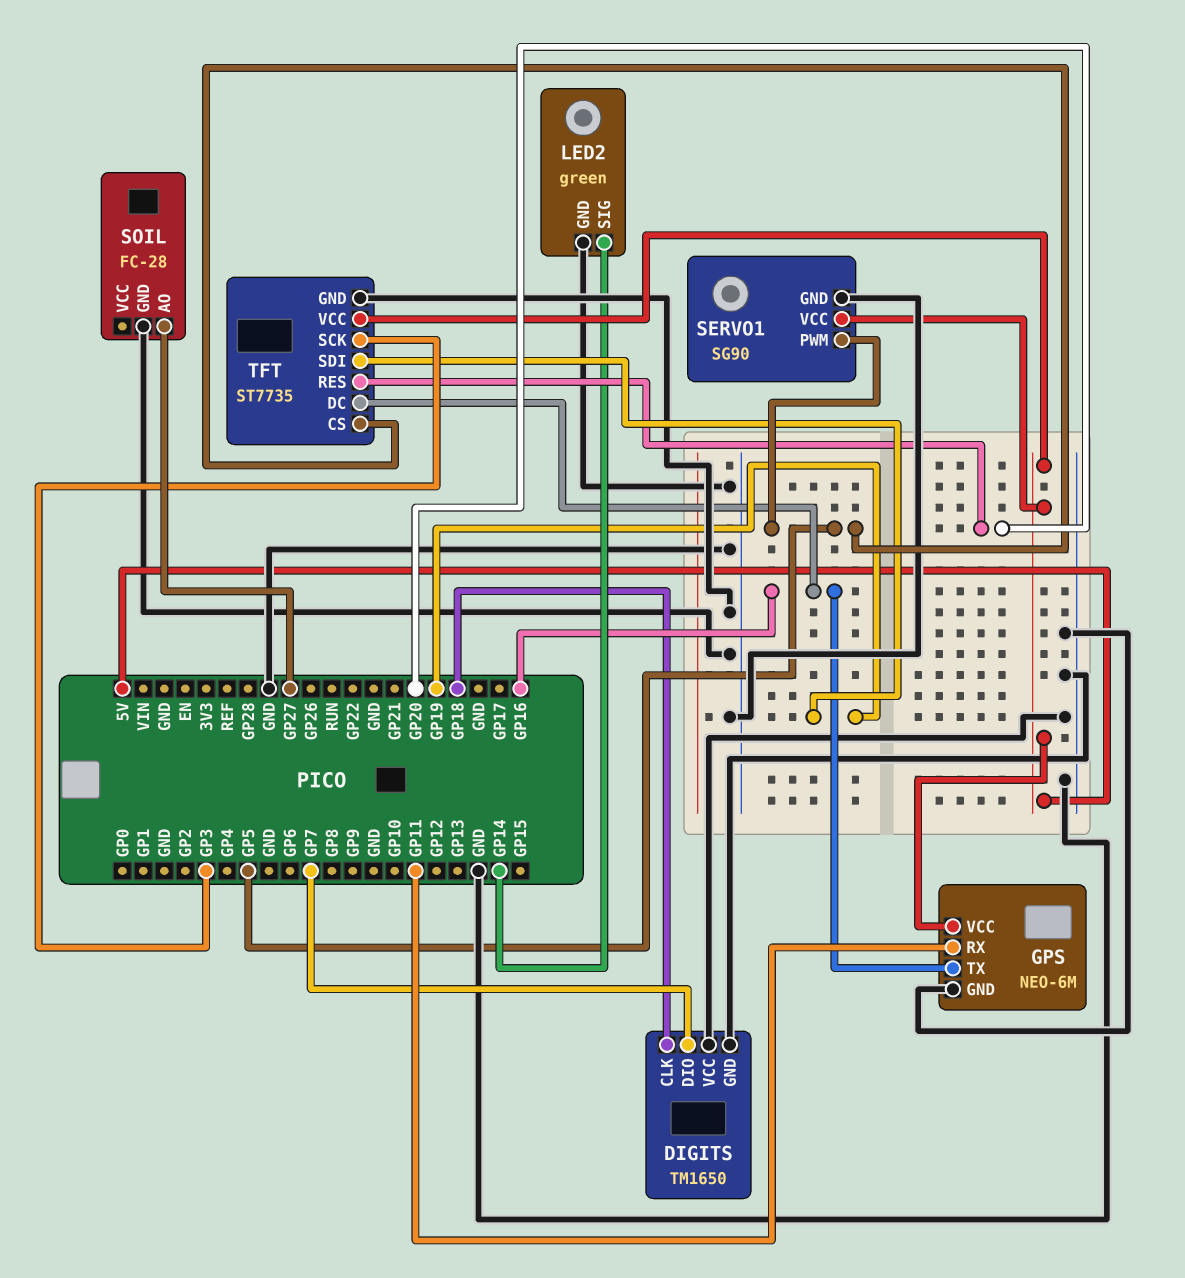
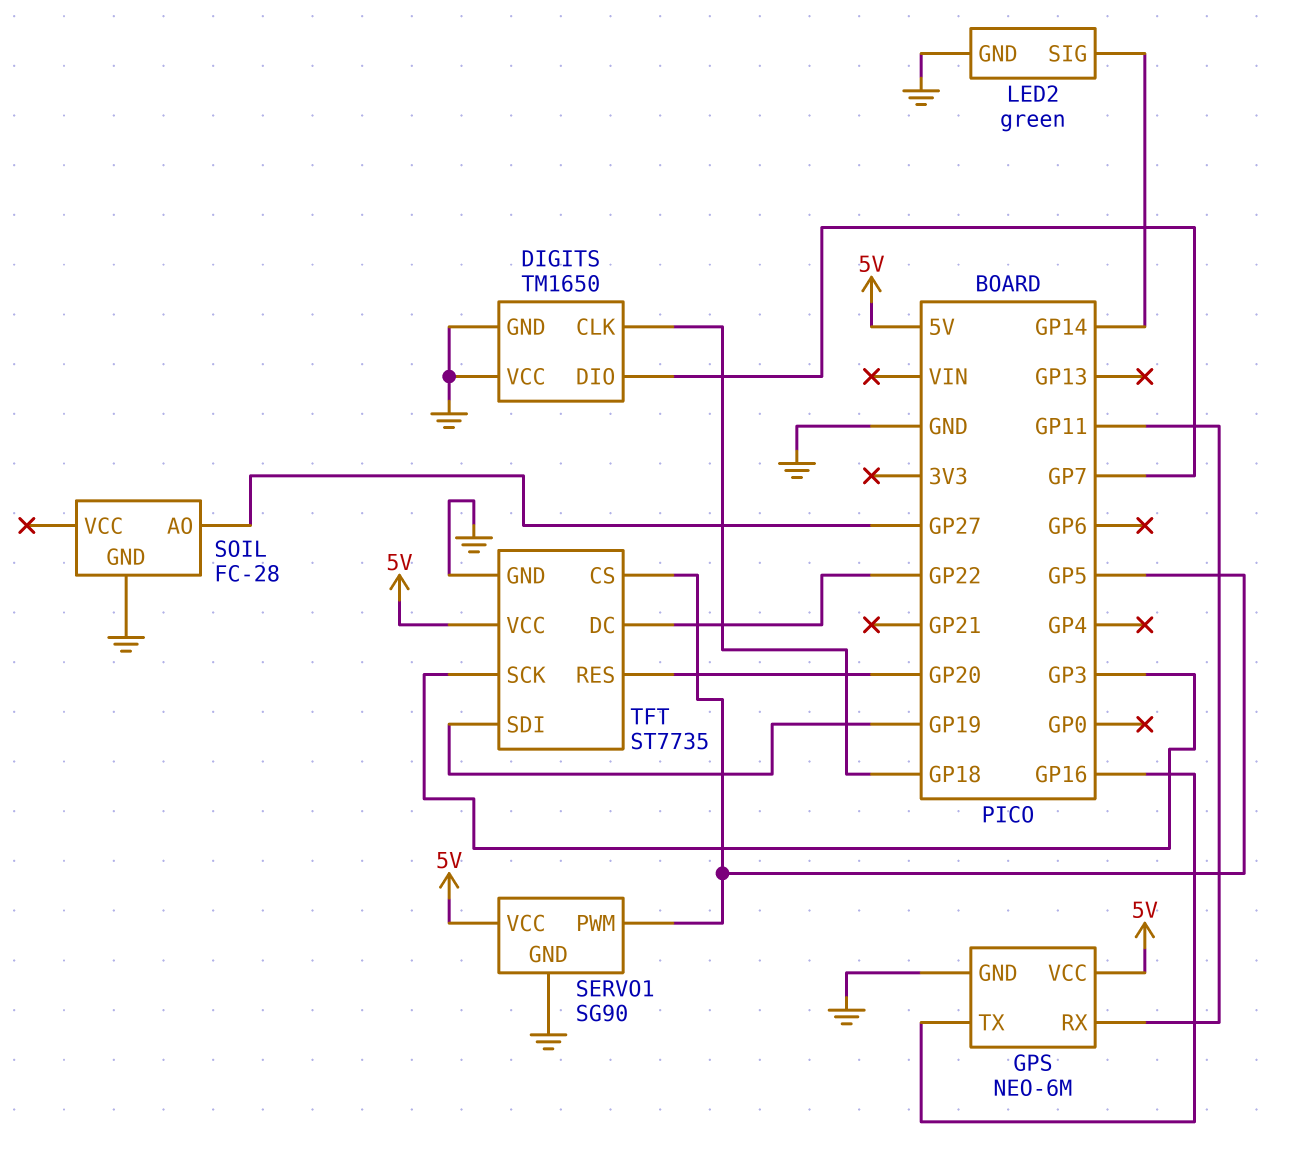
TFT pin DC: GP16 -> GP22

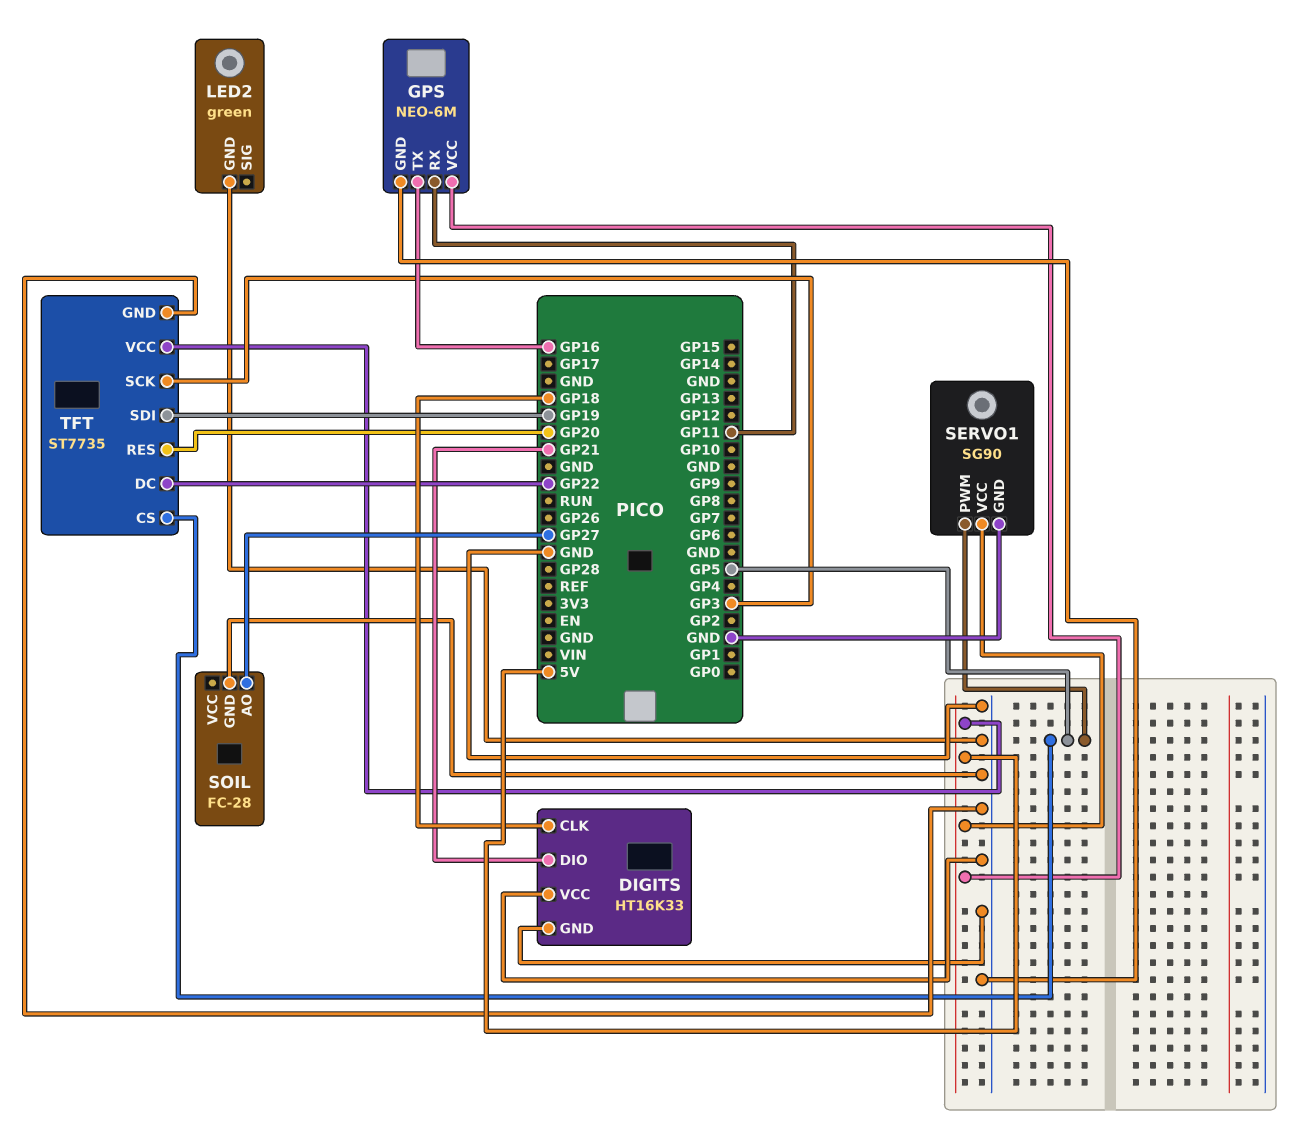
DIGITS: TM1650 -> HT16K33
DIGITS pin DIO: GP7 -> GP21
LED2 pin SIG: GP14 -> none

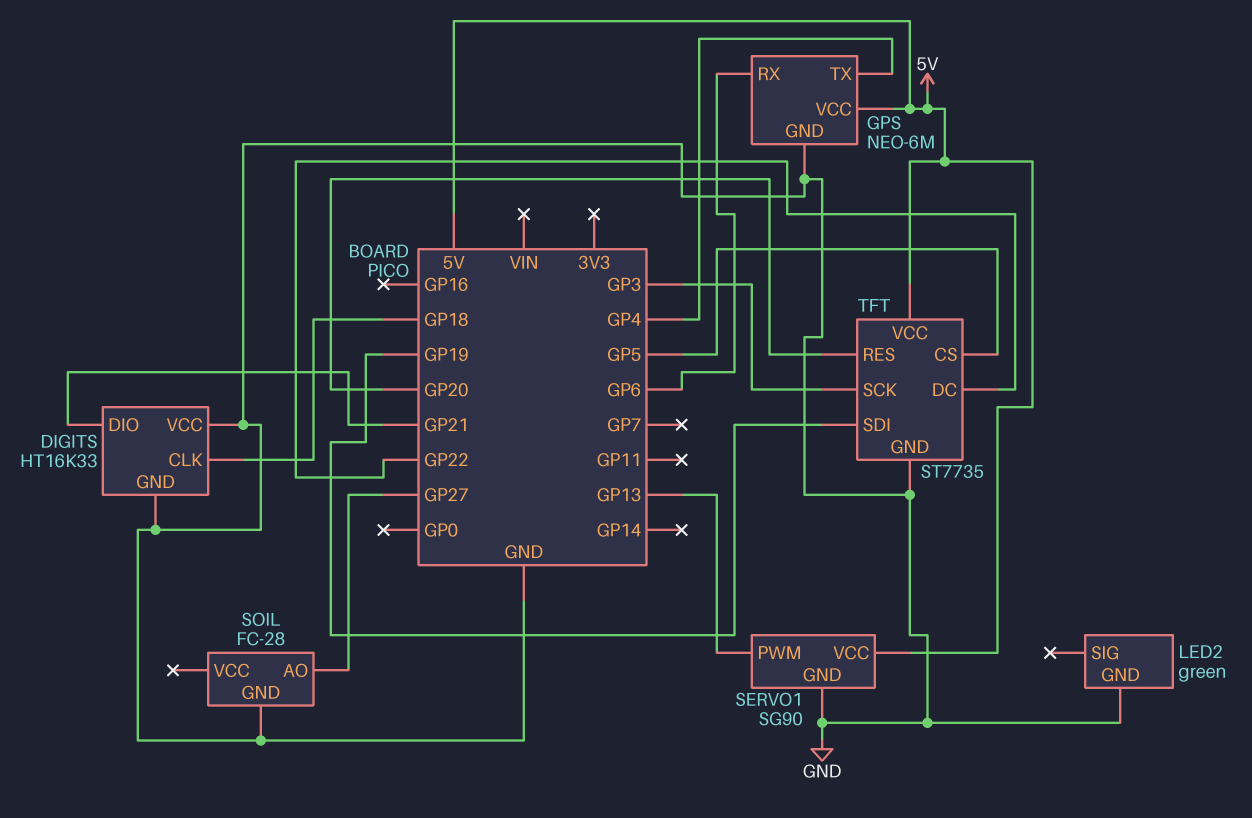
GPS pin RX: GP11 -> GP6
GPS pin TX: GP16 -> GP4
SERVO1 pin PWM: GP5 -> GP13

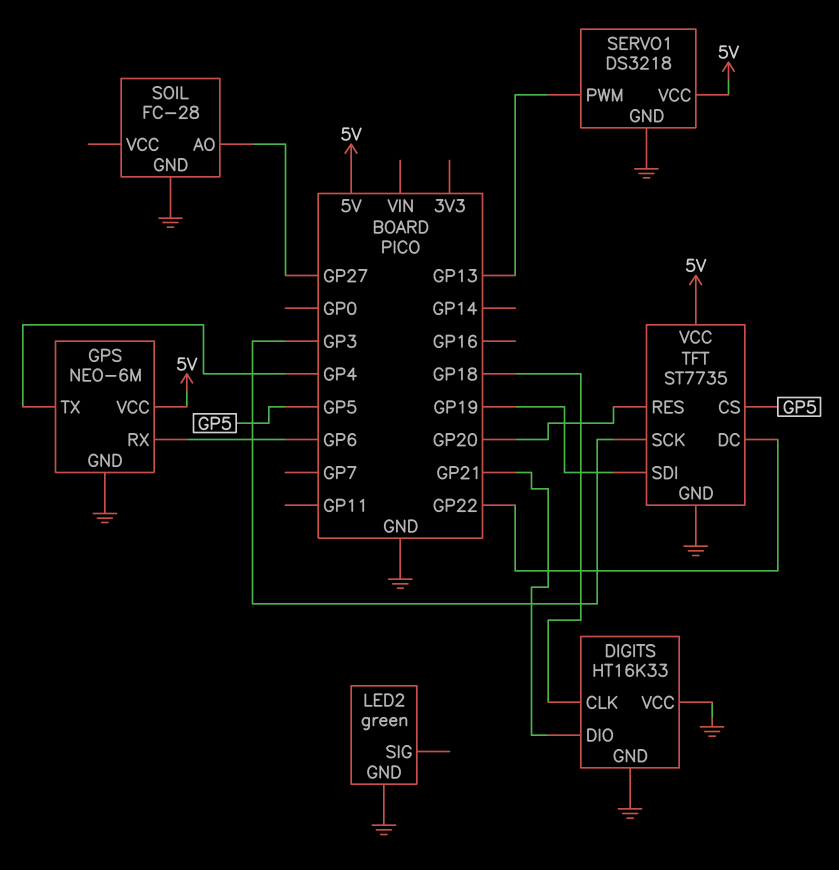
SERVO1: SG90 -> DS3218

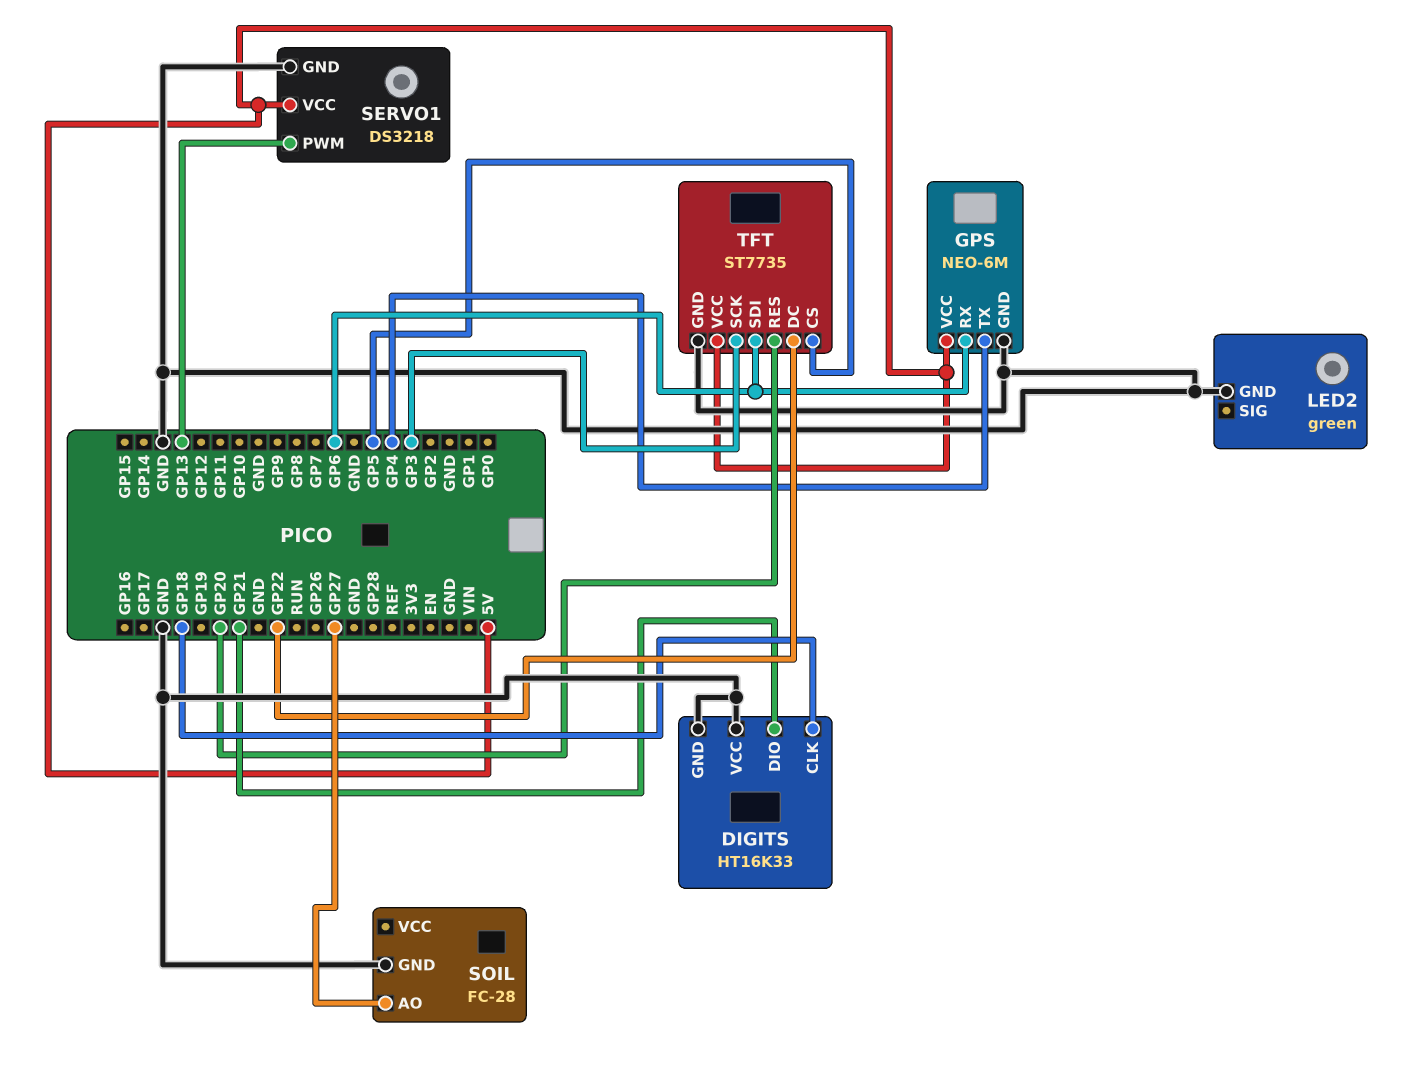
TFT pin SDI: GP19 -> GP6

